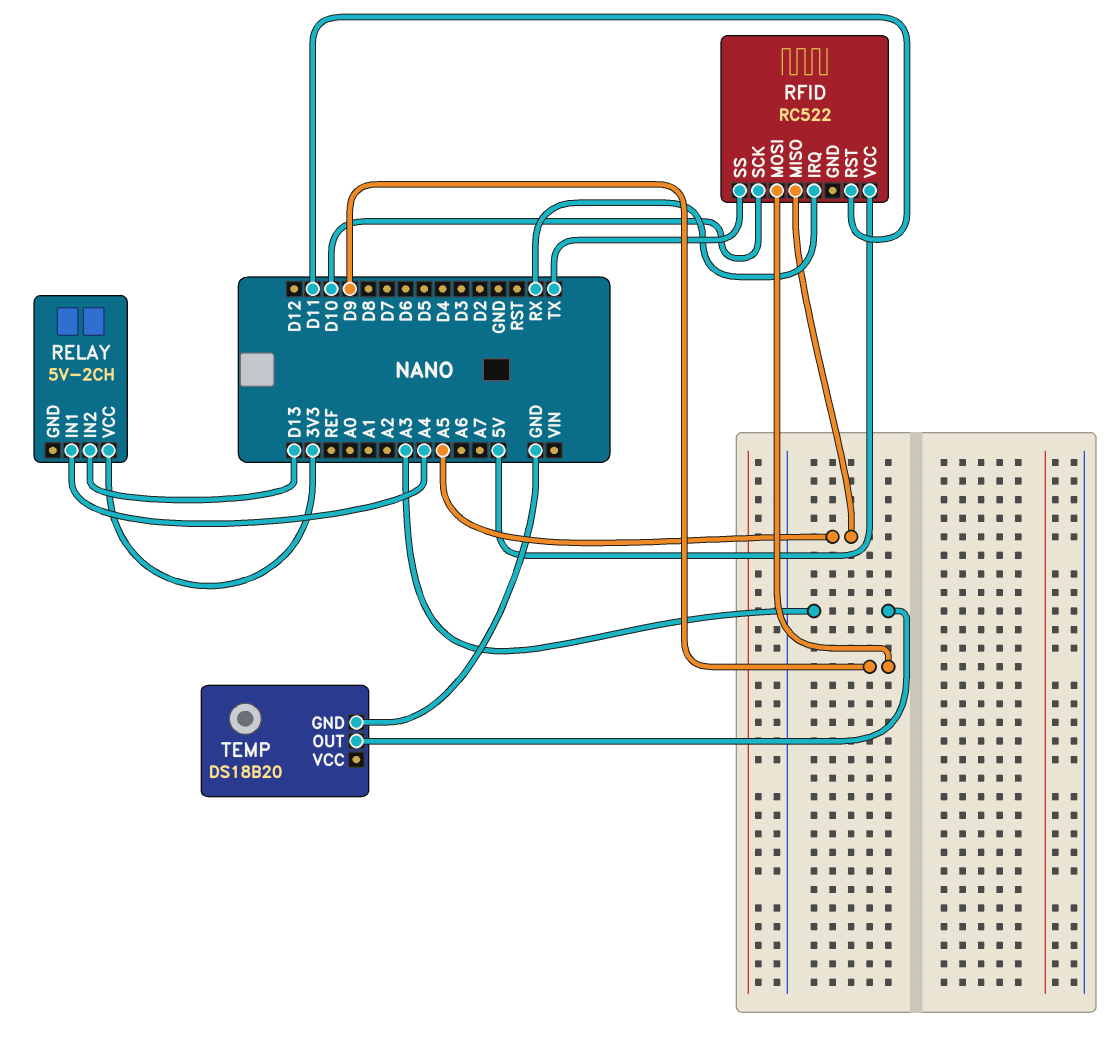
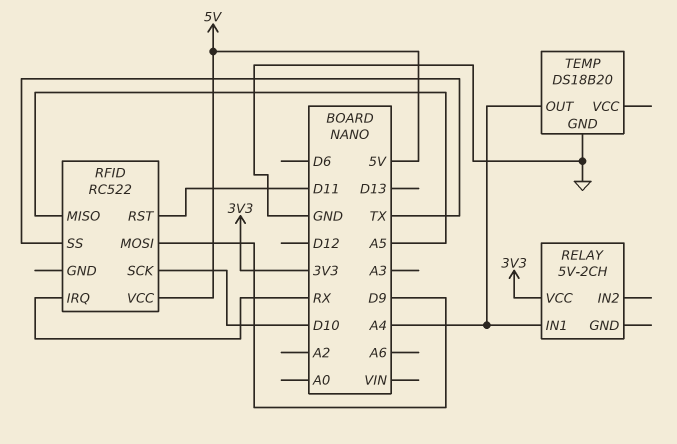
RELAY pin IN2: D13 -> none
TEMP pin OUT: A3 -> A4

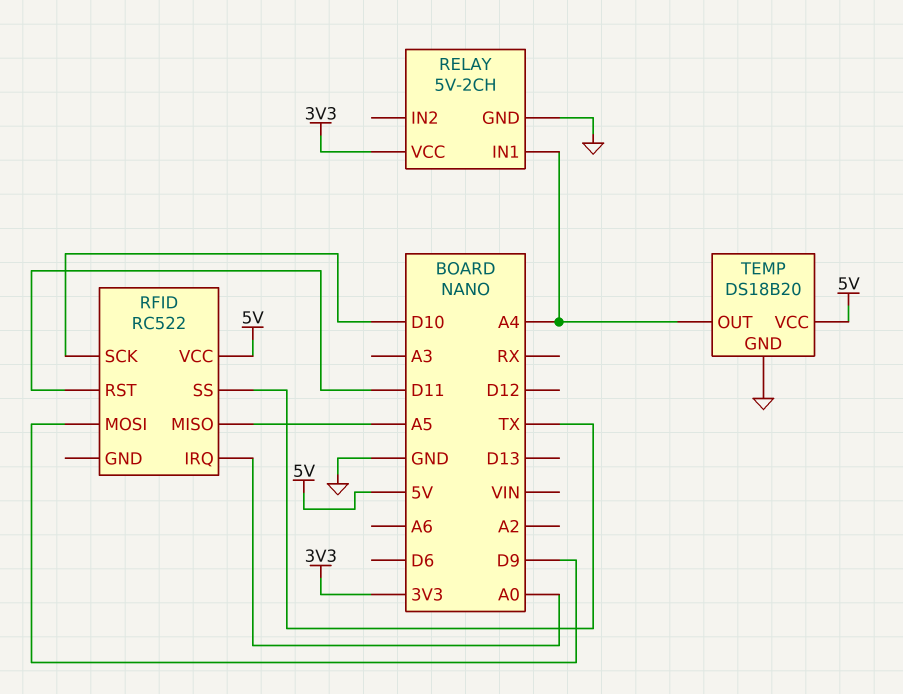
RELAY pin GND: none -> GND
RFID pin IRQ: RX -> A0
TEMP pin VCC: none -> 5V

